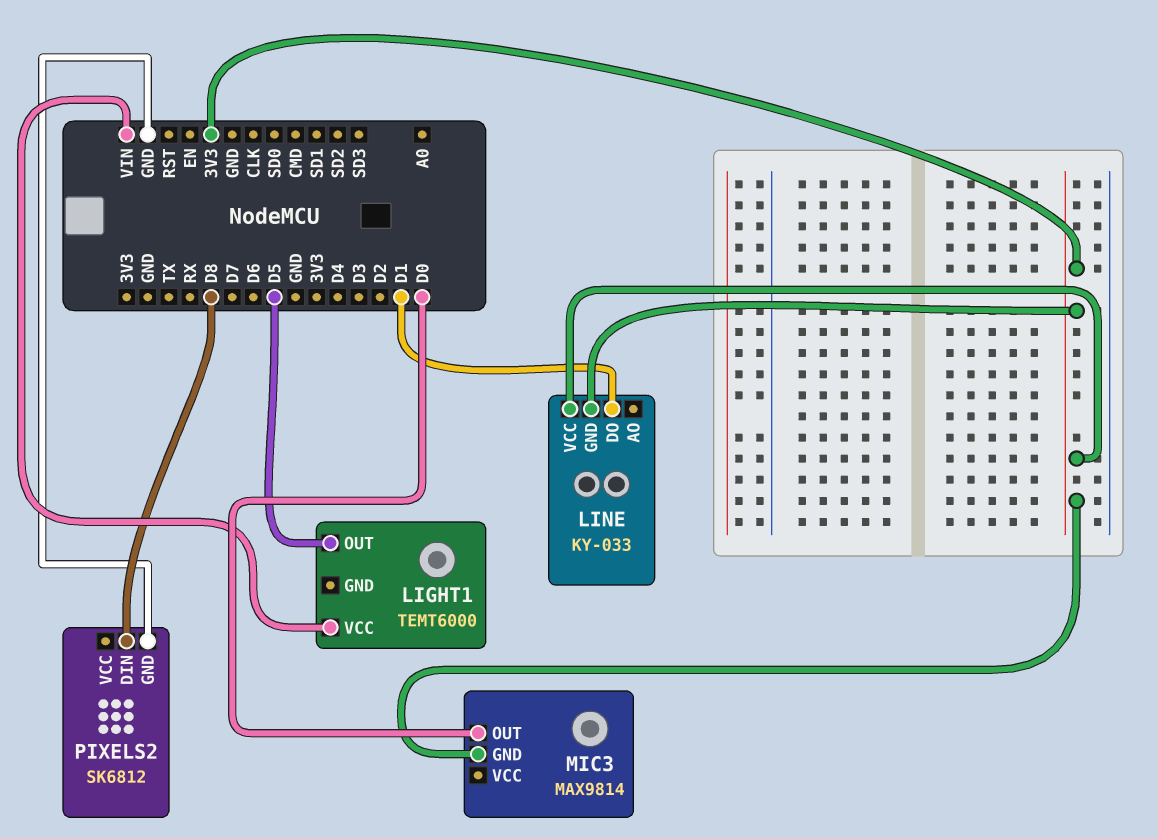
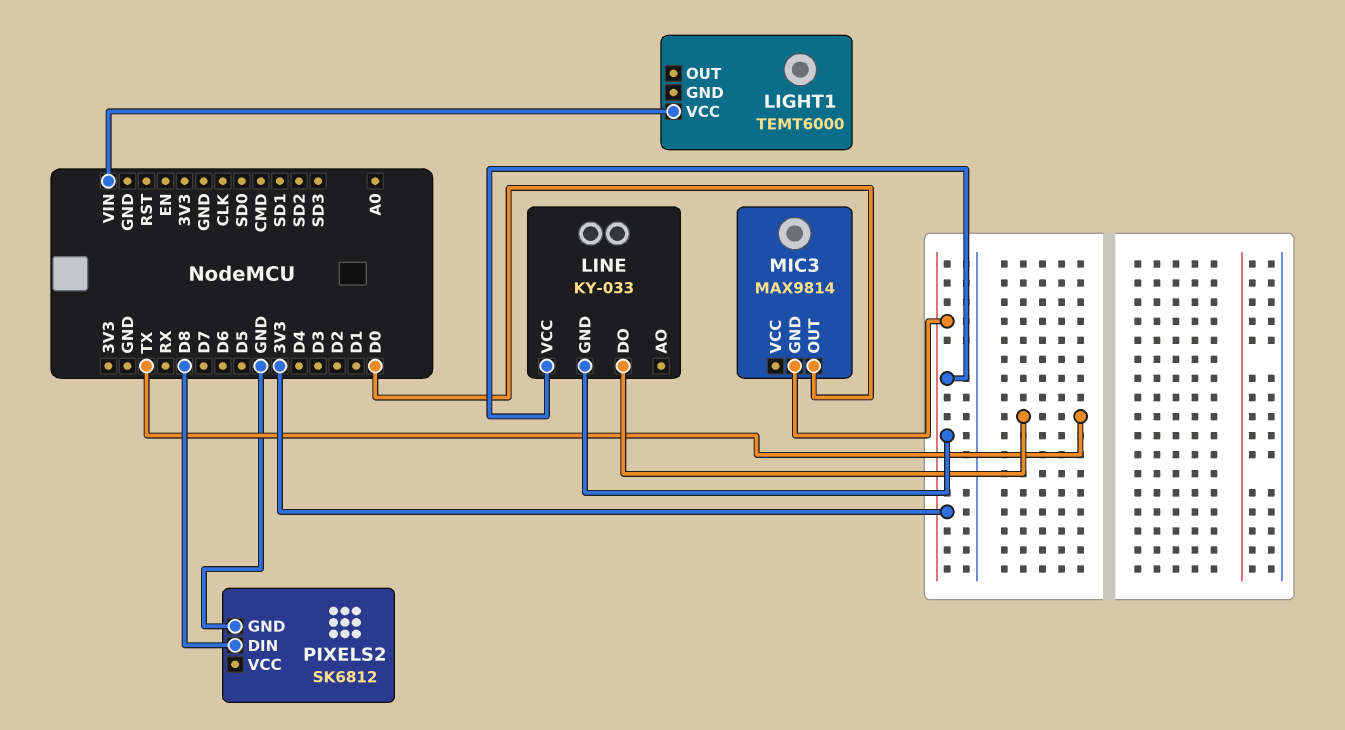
LIGHT1 pin OUT: D5 -> none
LINE pin DO: D1 -> TX

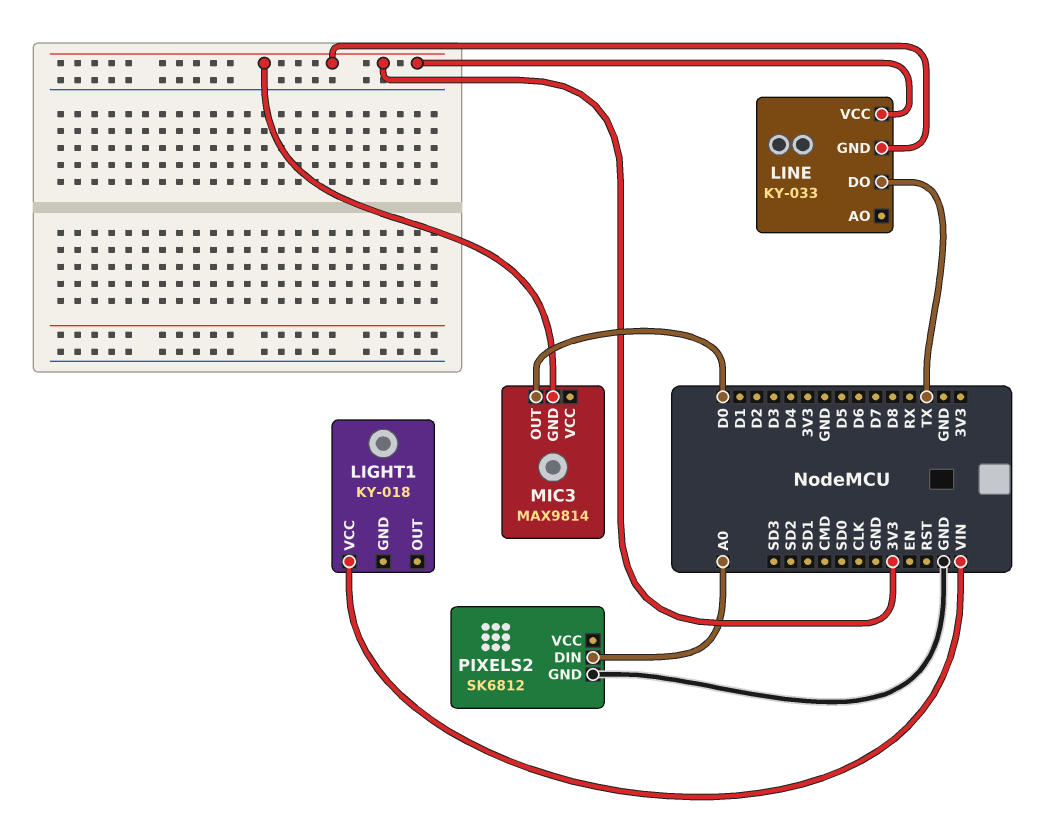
LIGHT1: TEMT6000 -> KY-018
PIXELS2 pin DIN: D8 -> A0

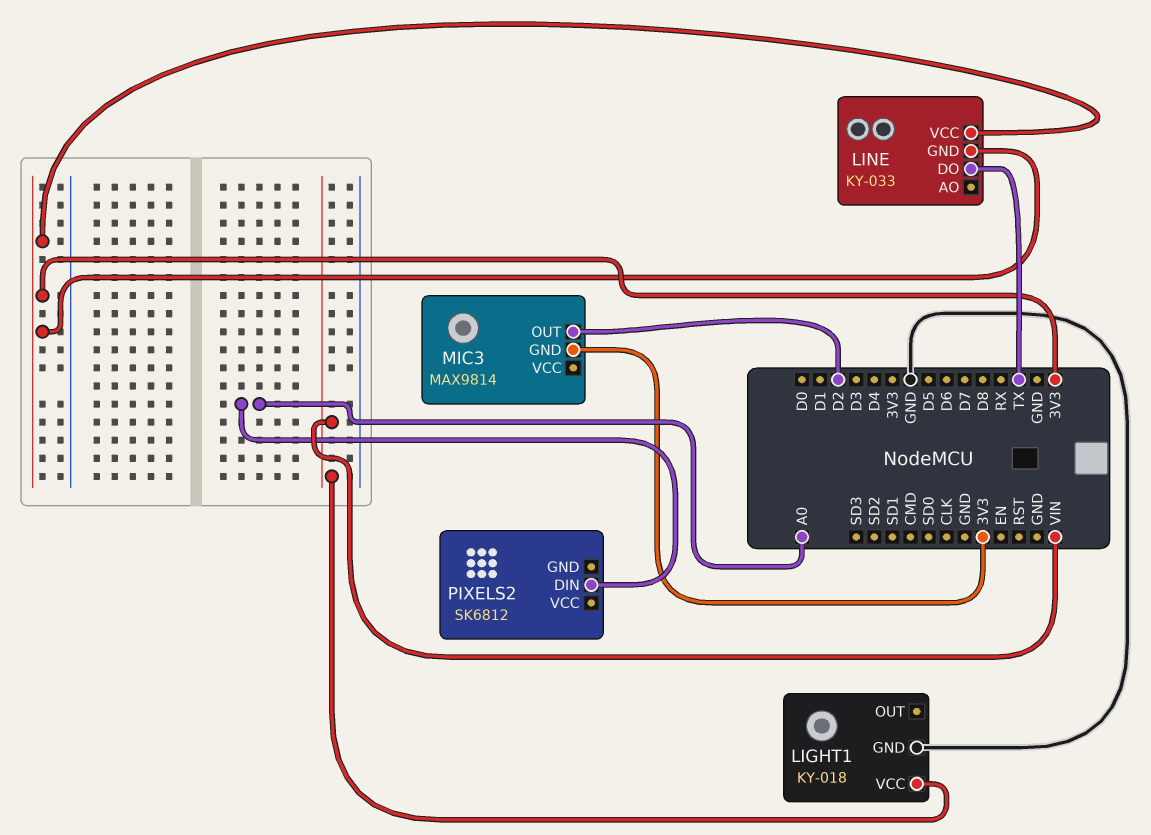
LIGHT1 pin GND: none -> GND
MIC3 pin OUT: D0 -> D2
PIXELS2 pin GND: GND -> none

